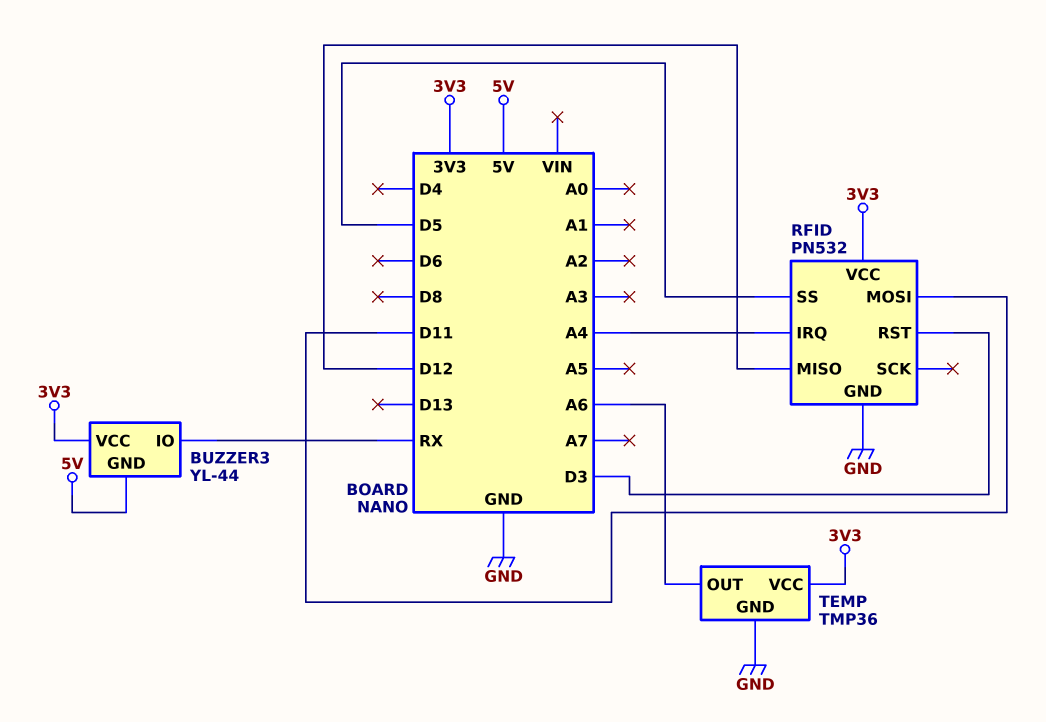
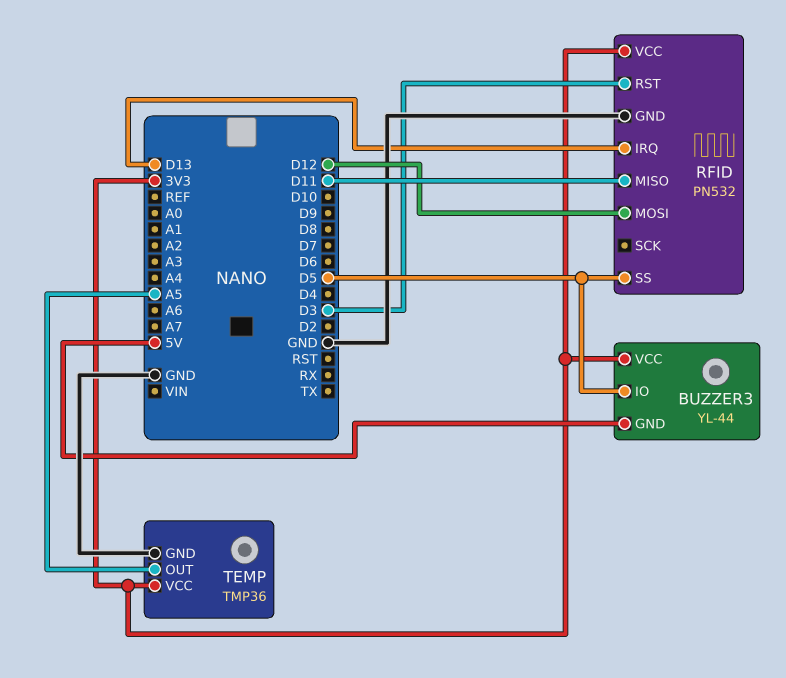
BUZZER3 pin IO: RX -> D5
RFID pin IRQ: A4 -> D13
RFID pin MISO: D12 -> D11
RFID pin MOSI: D11 -> D12
TEMP pin OUT: A6 -> A5

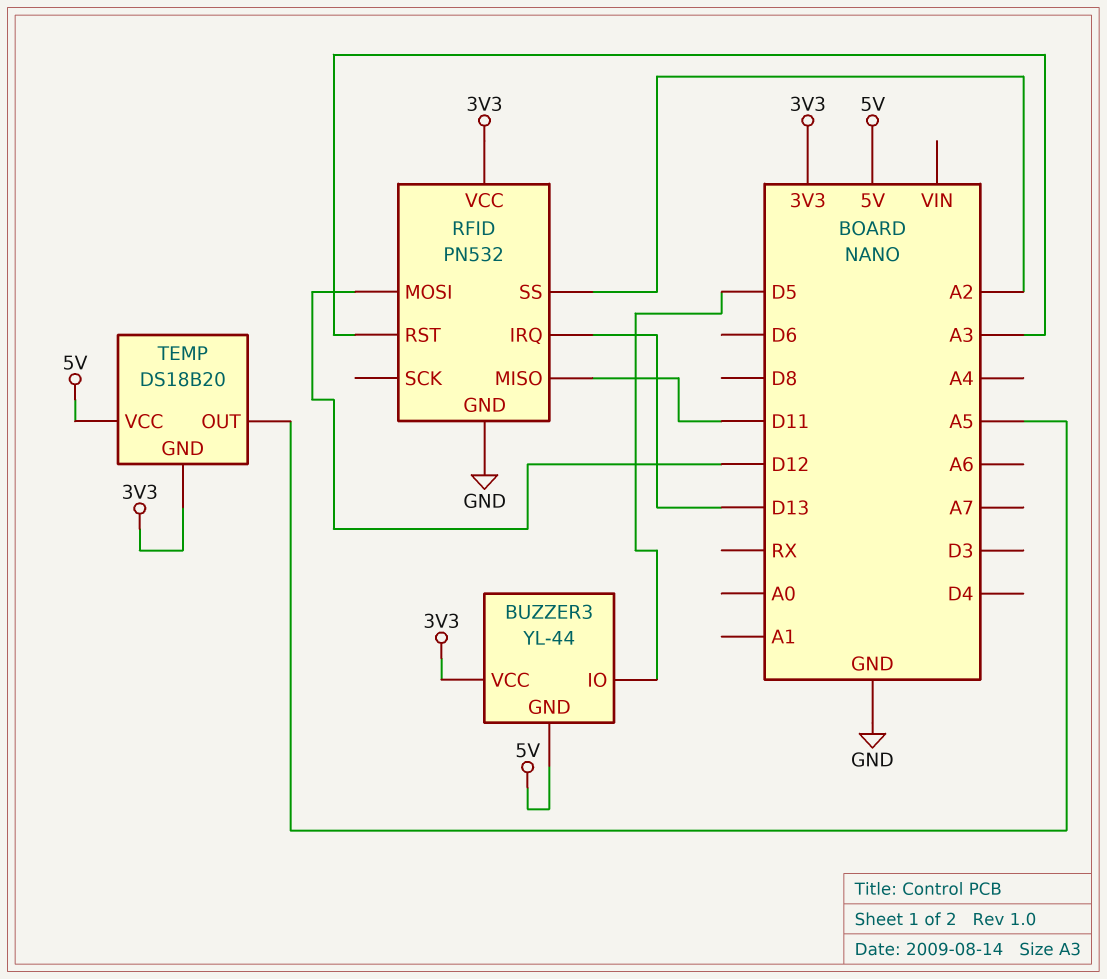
RFID pin RST: D3 -> A3
RFID pin SS: D5 -> A2
TEMP: TMP36 -> DS18B20
TEMP pin GND: GND -> 3V3
TEMP pin VCC: 3V3 -> 5V

